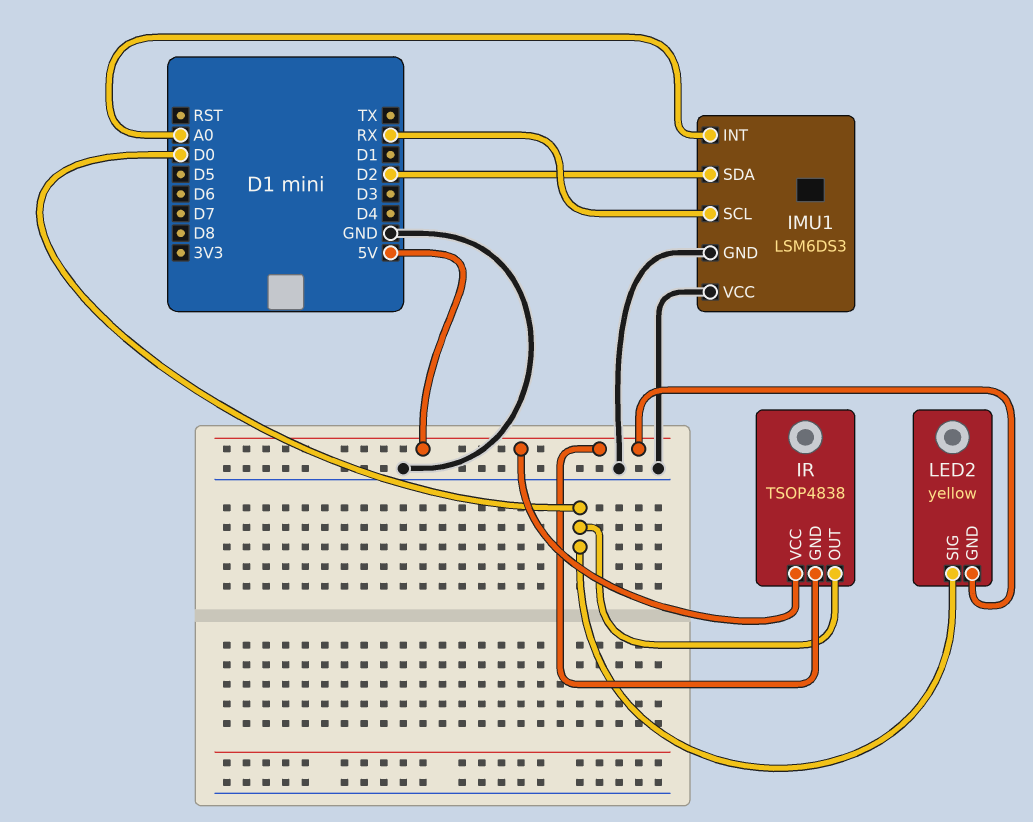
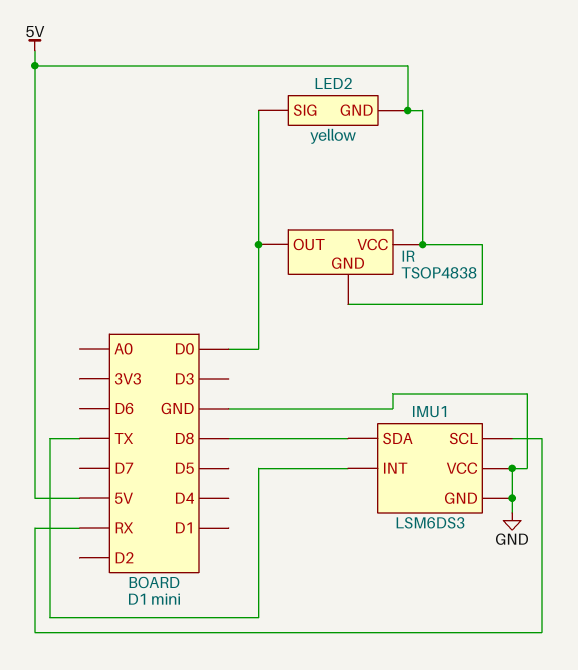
IMU1 pin INT: A0 -> TX
IMU1 pin SDA: D2 -> D8

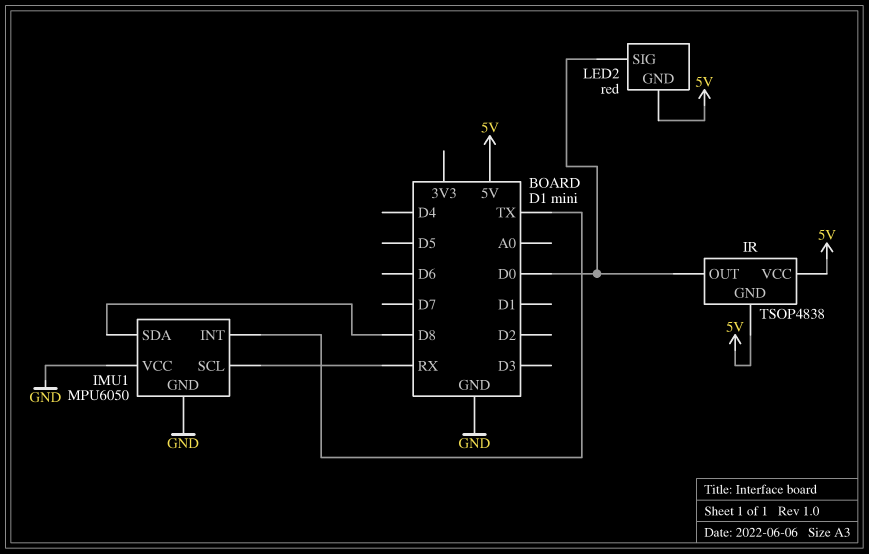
IMU1: LSM6DS3 -> MPU6050
LED2: yellow -> red

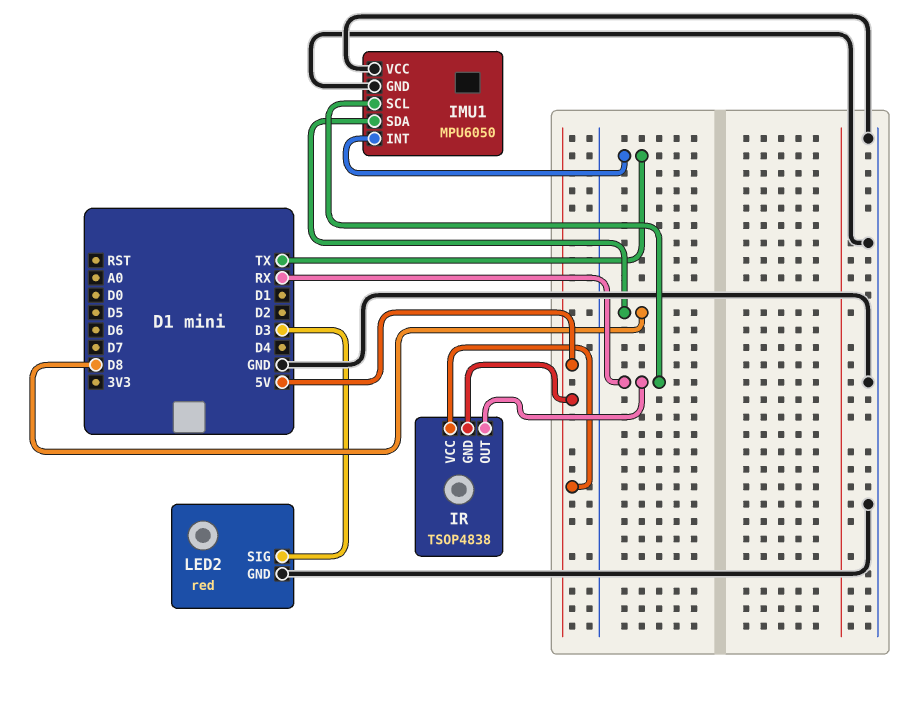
IR pin OUT: D0 -> RX
LED2 pin GND: 5V -> GND
LED2 pin SIG: D0 -> D3

